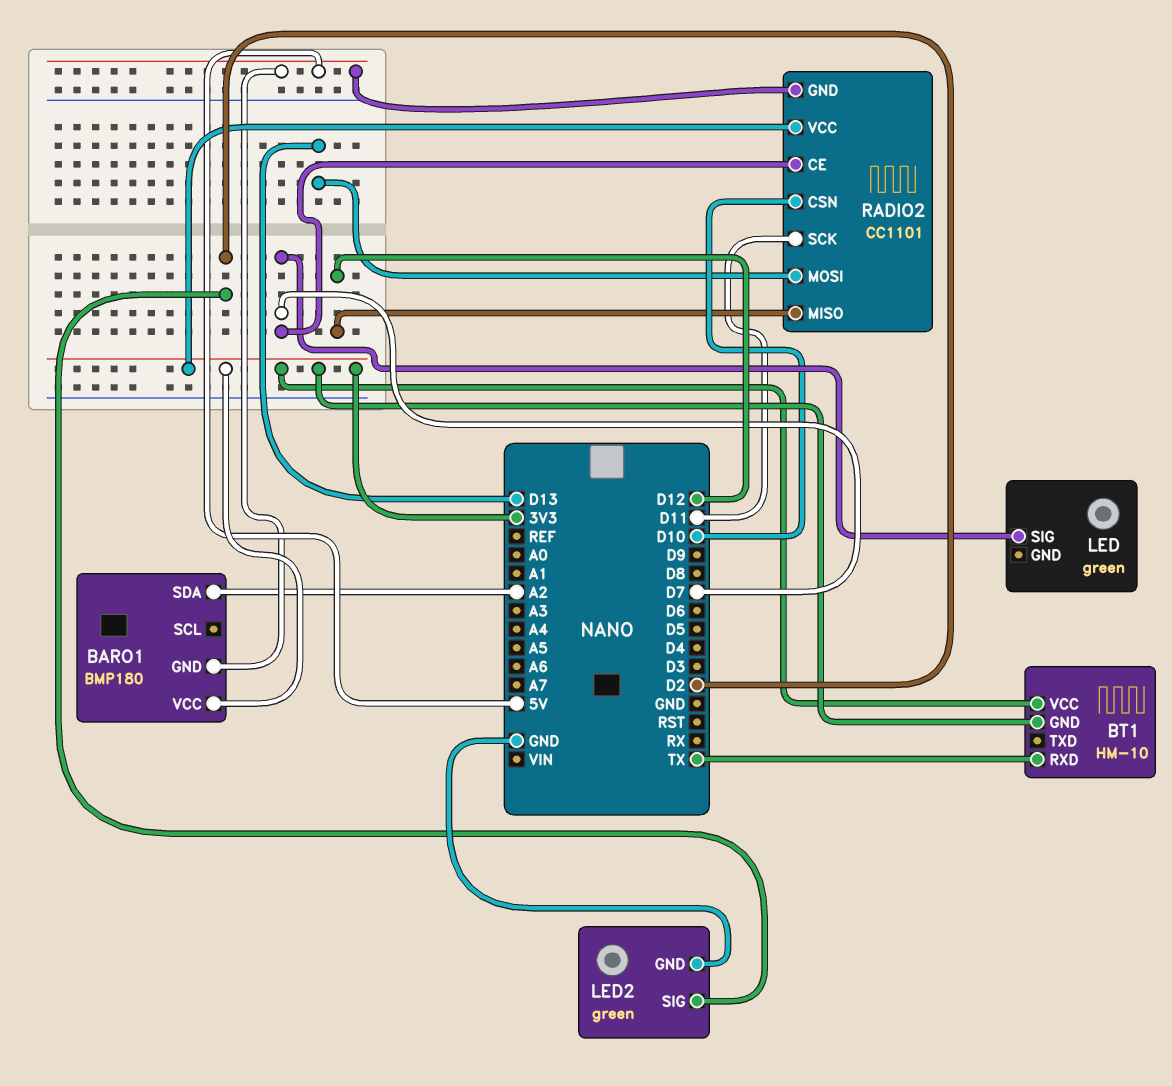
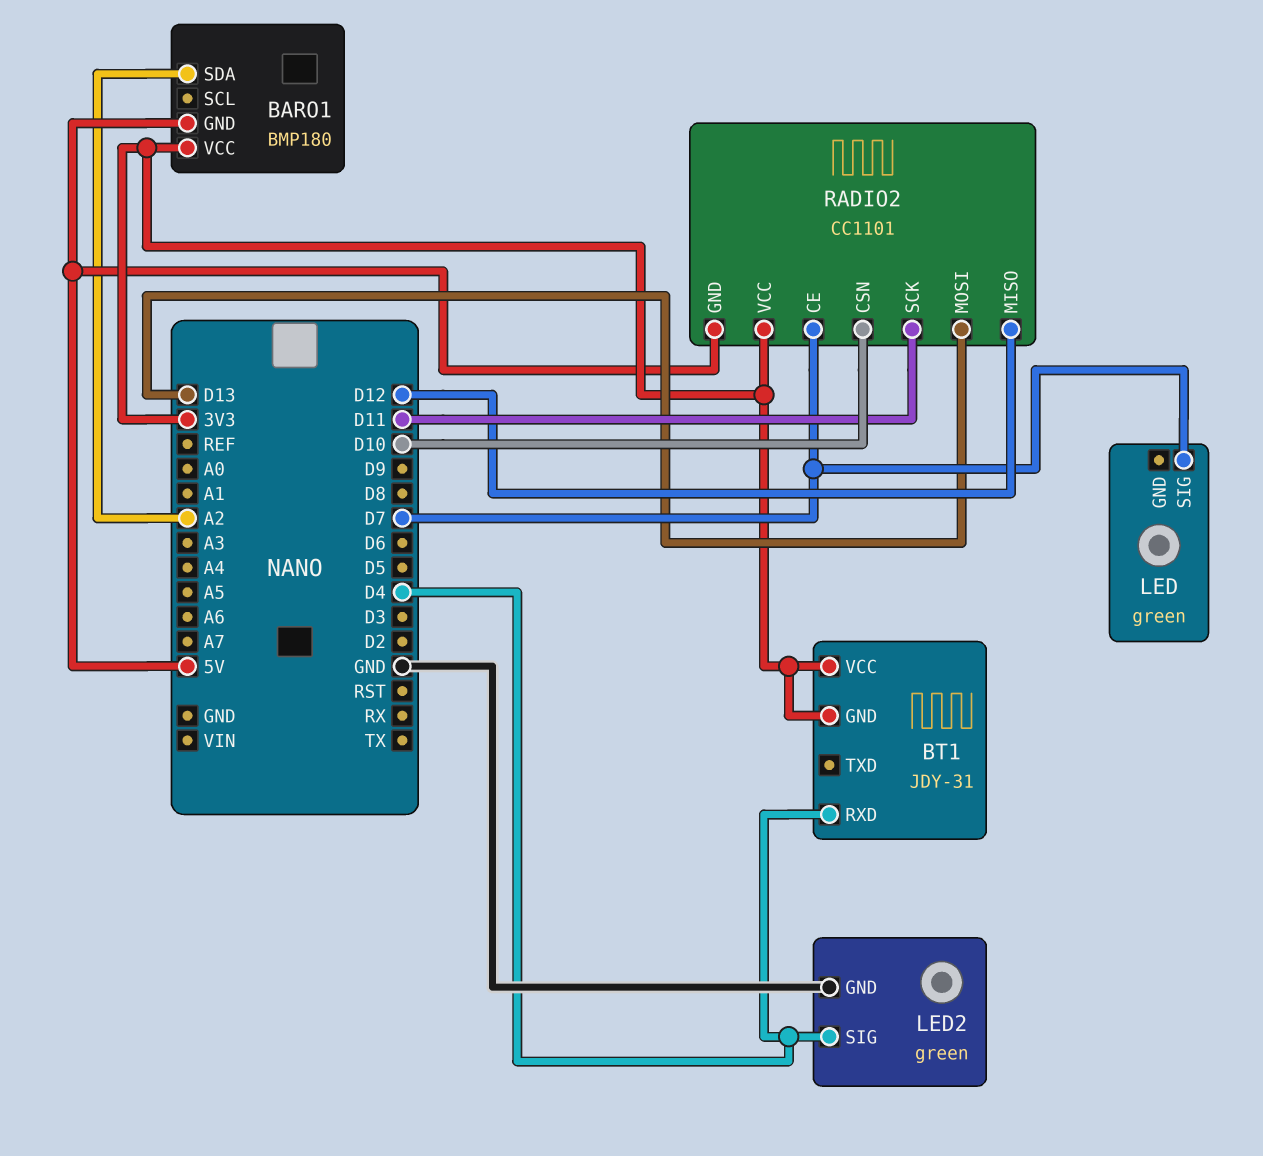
BT1: HM-10 -> JDY-31
BT1 pin RXD: TX -> D4
LED2 pin SIG: D2 -> D4

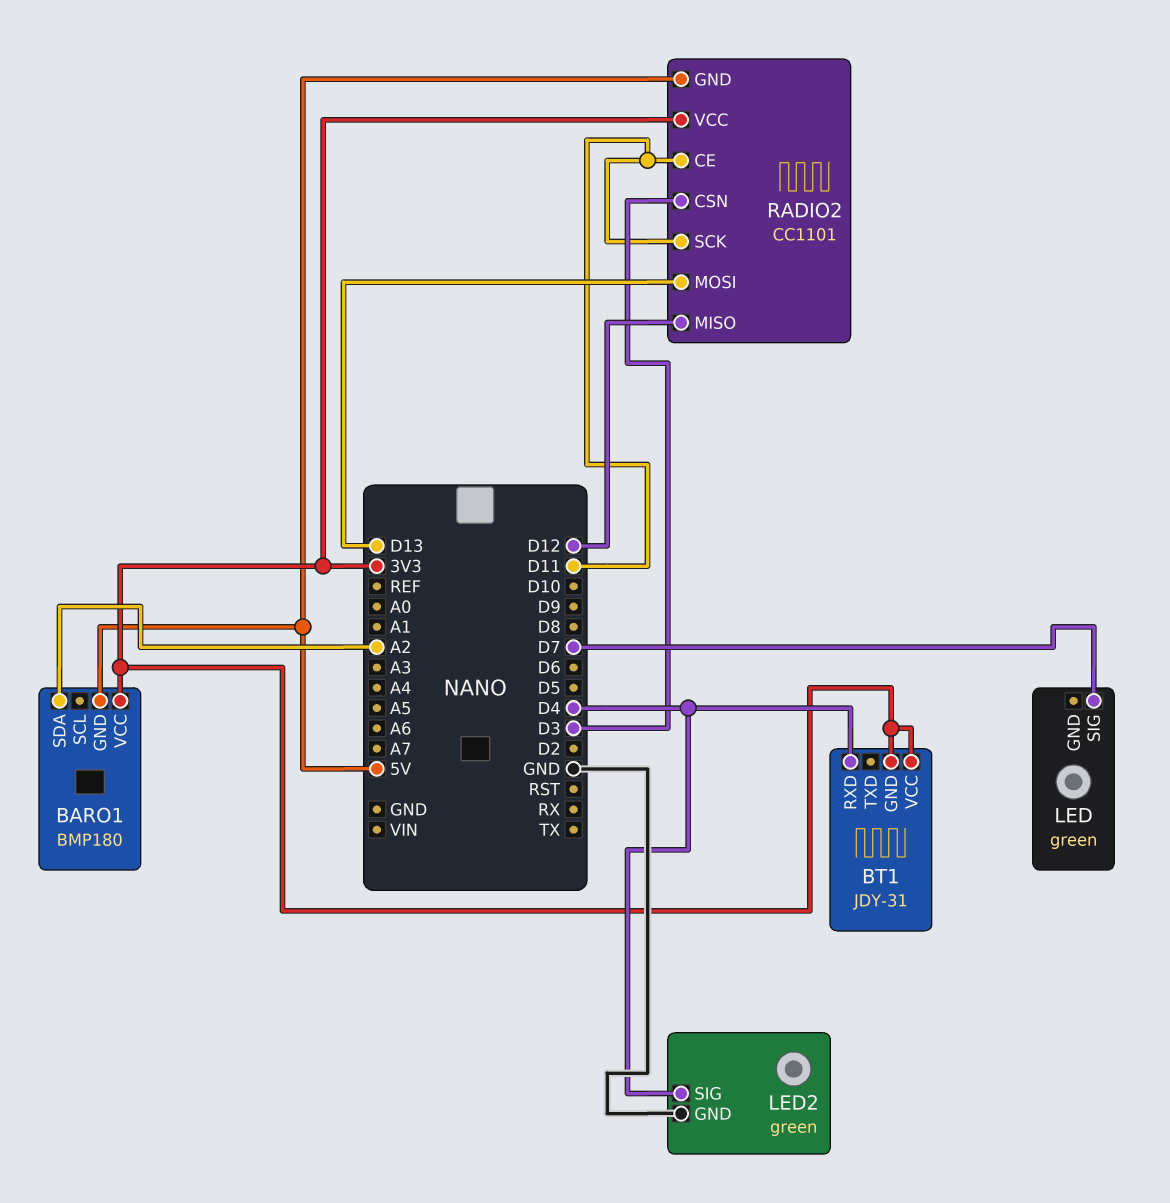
RADIO2 pin CE: D7 -> D11
RADIO2 pin CSN: D10 -> D3

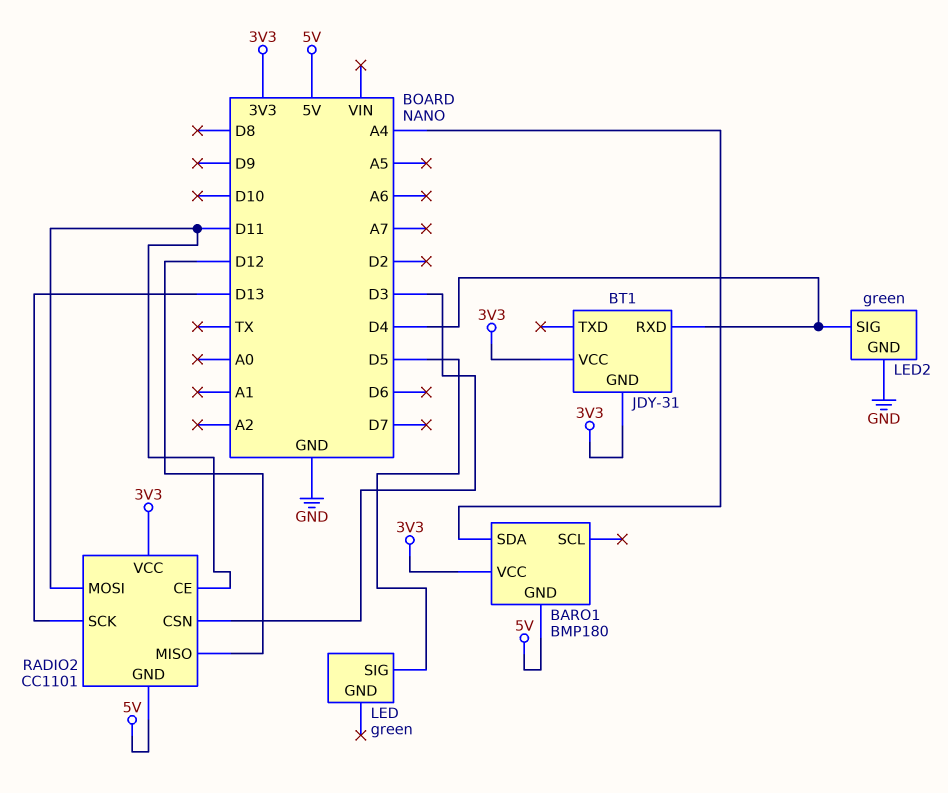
BARO1 pin SDA: A2 -> A4
LED pin SIG: D7 -> D5
RADIO2 pin MOSI: D13 -> D11
RADIO2 pin SCK: D11 -> D13

